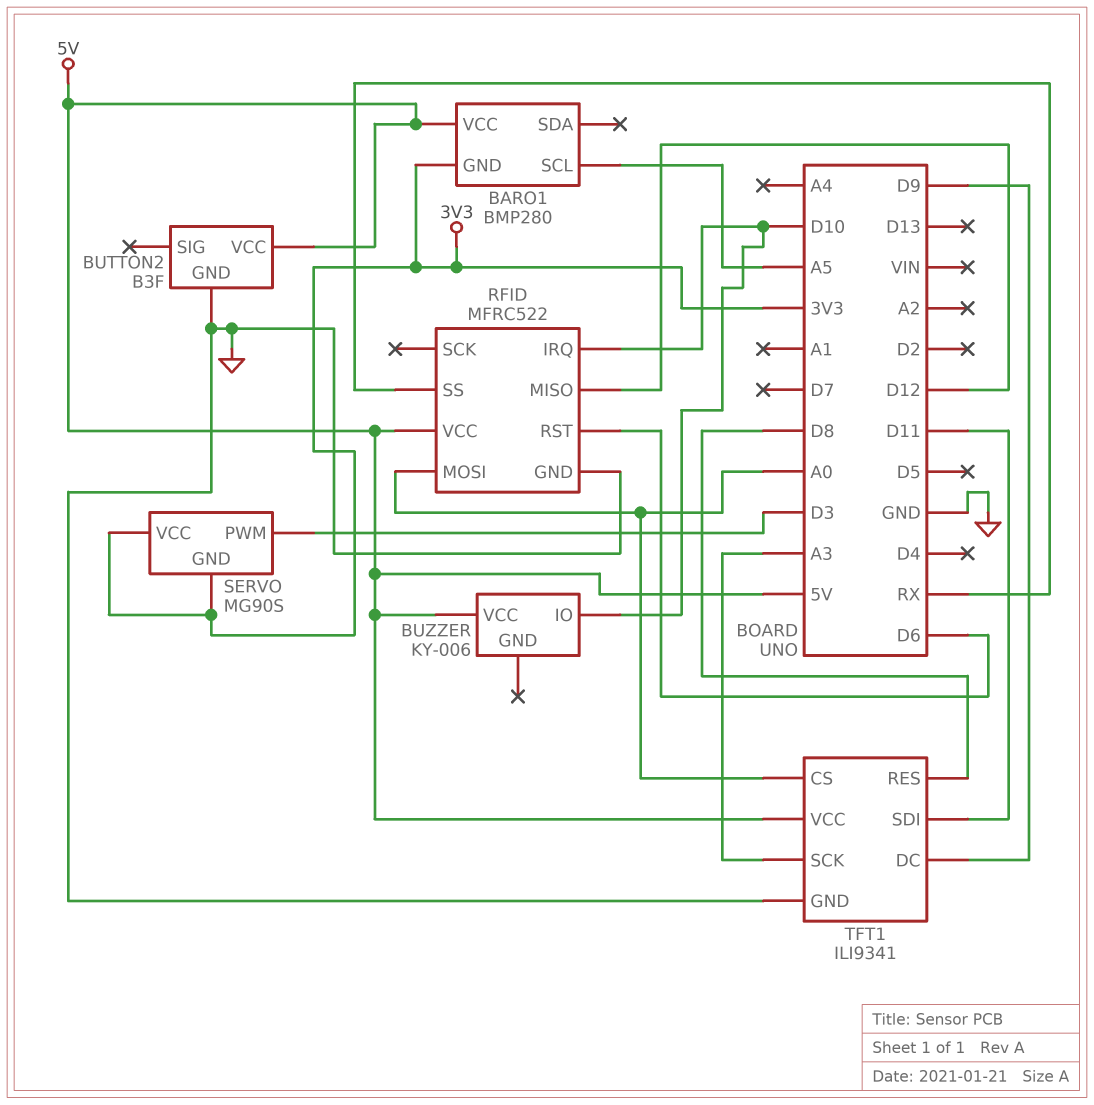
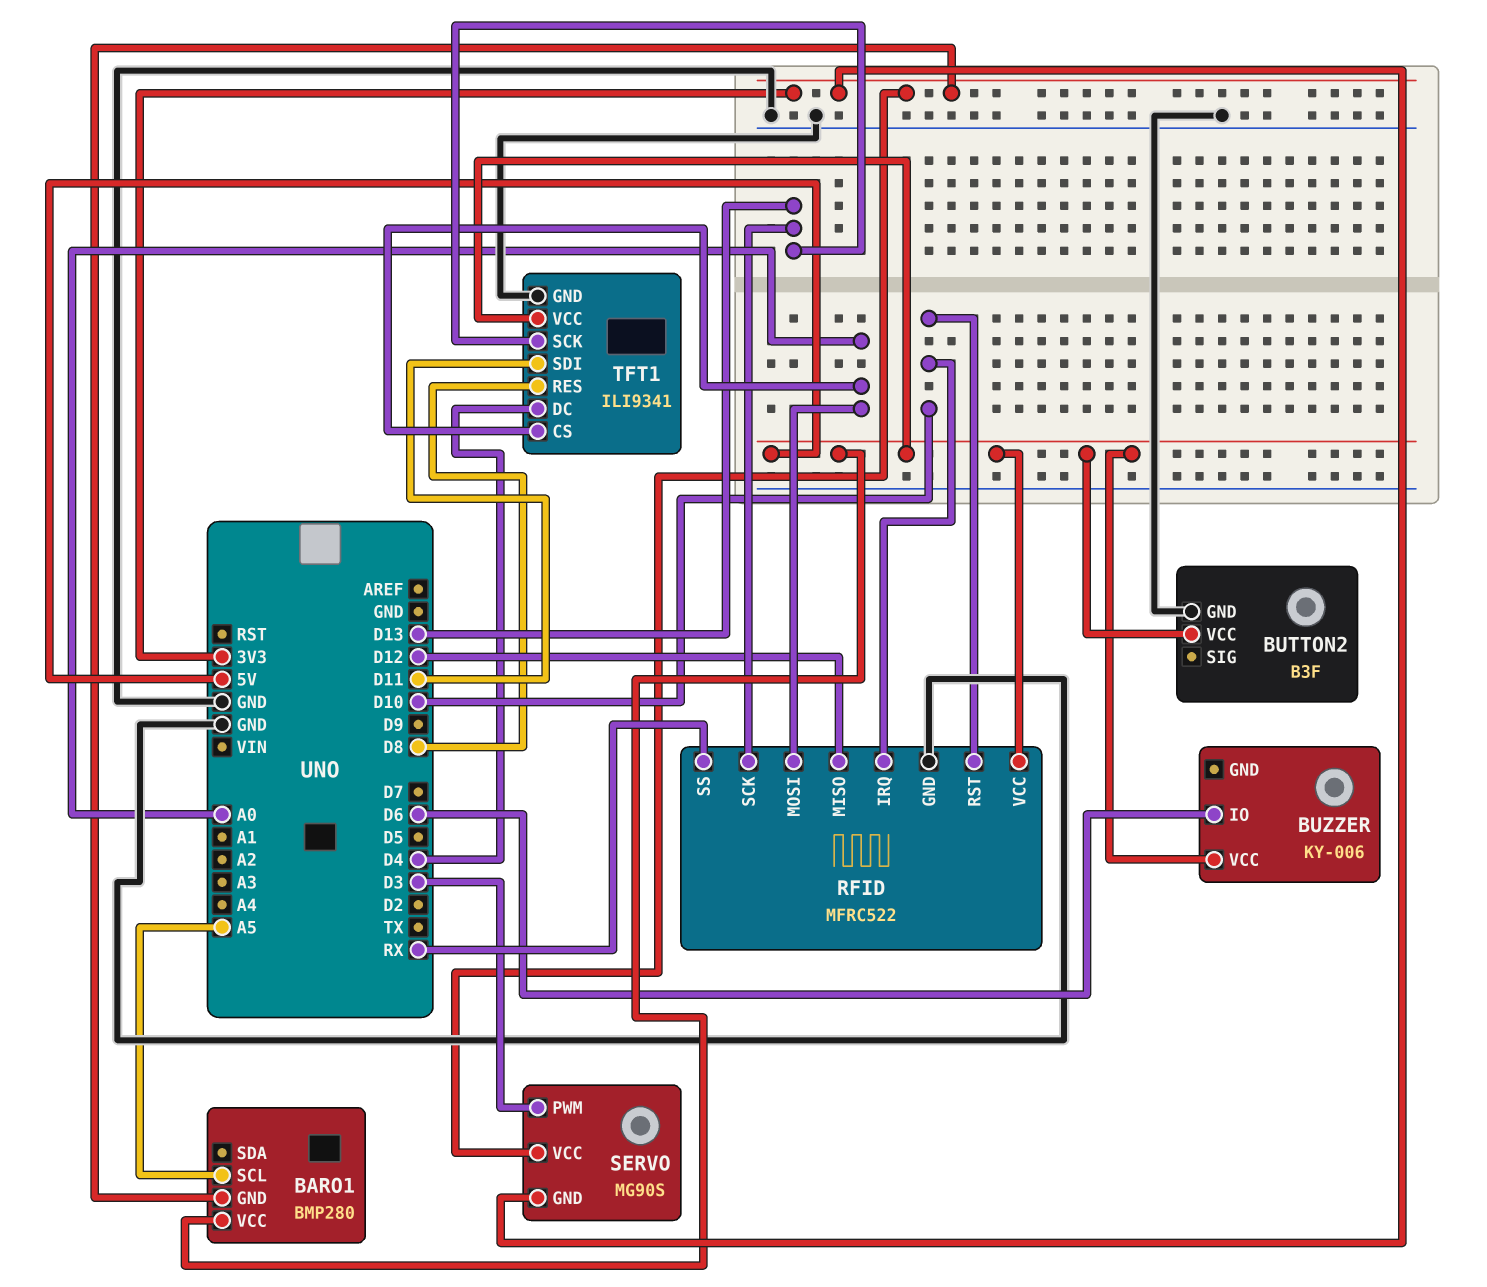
BUZZER pin IO: D10 -> D6
RFID pin RST: D6 -> D10
RFID pin SCK: none -> D13
TFT1 pin DC: D9 -> D4
TFT1 pin SCK: A3 -> D13

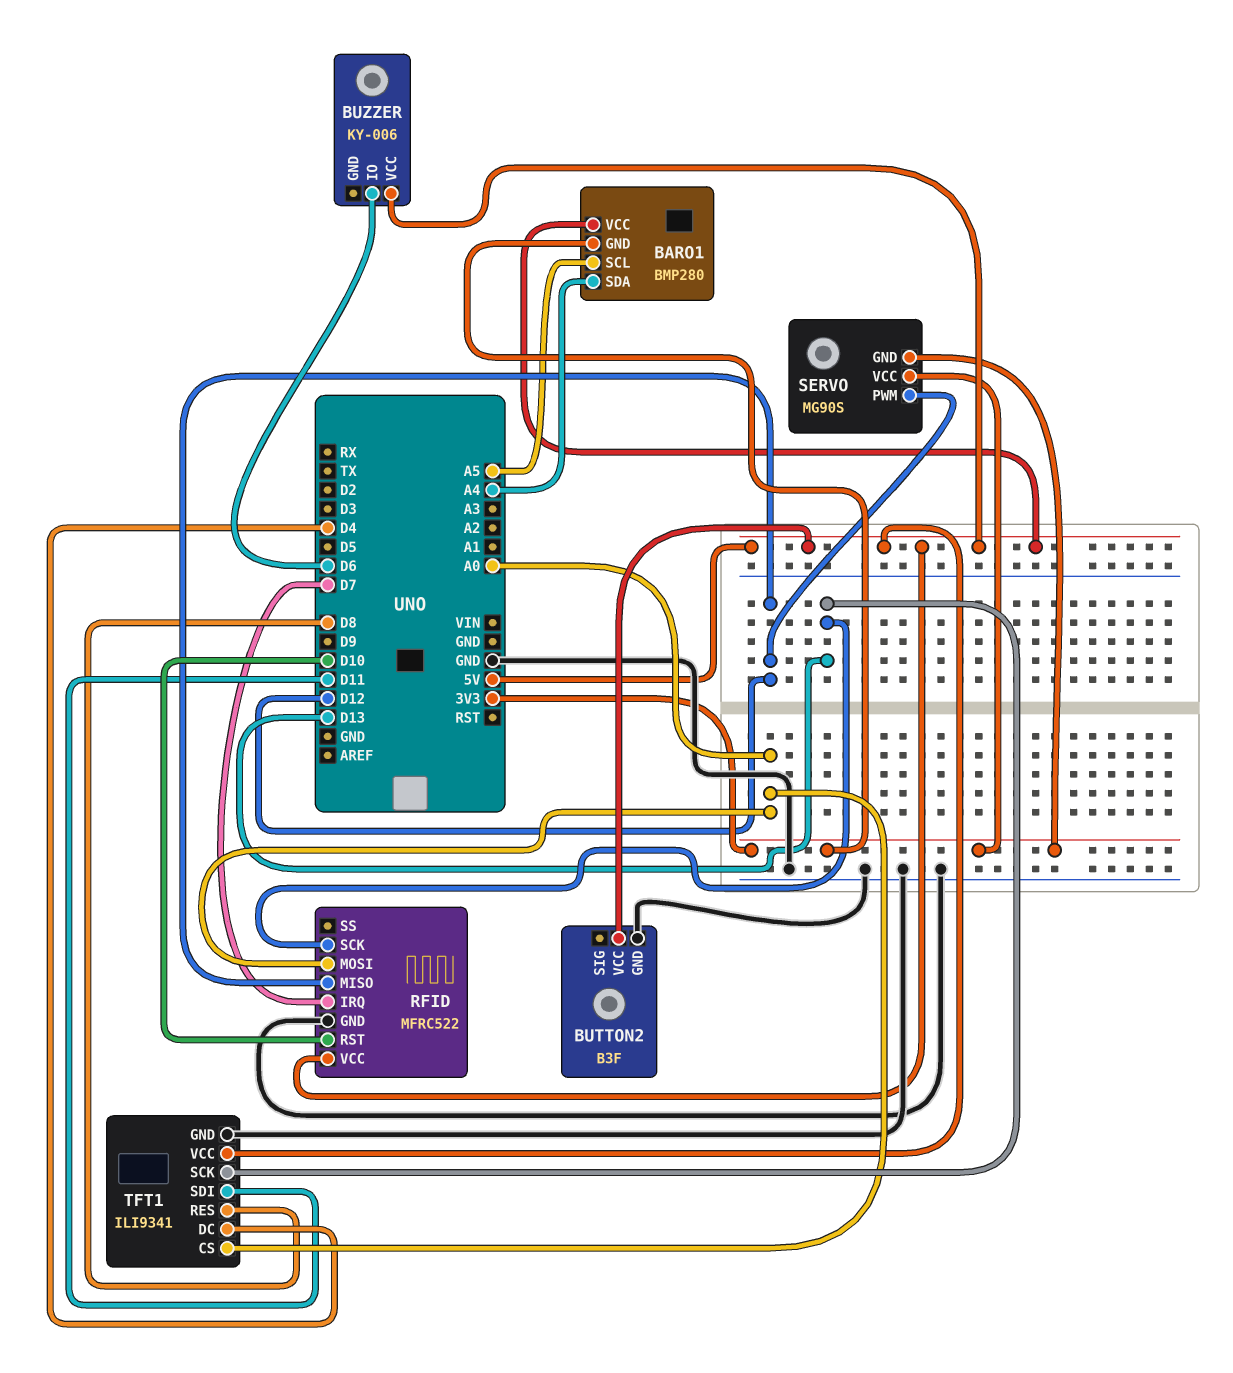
BARO1 pin SDA: none -> A4
RFID pin IRQ: D10 -> D7
RFID pin SS: RX -> none
SERVO pin PWM: D3 -> D12

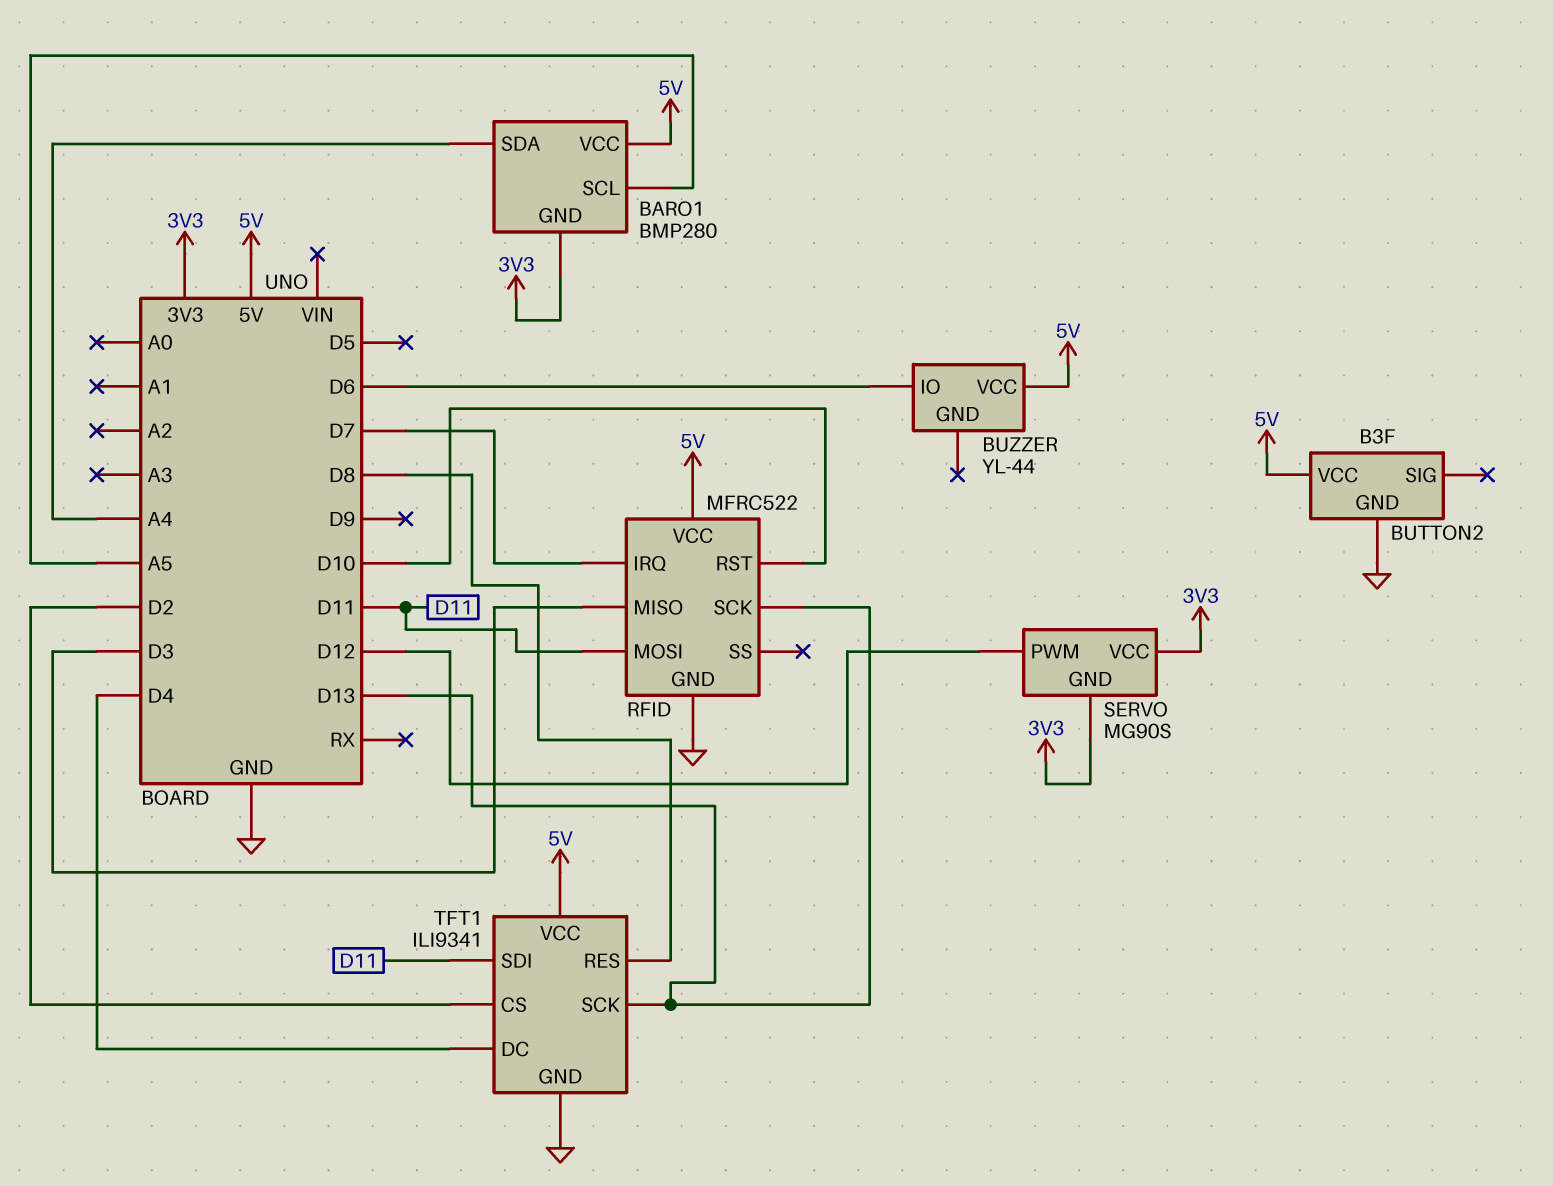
BUZZER: KY-006 -> YL-44
RFID pin MISO: D12 -> D3
RFID pin MOSI: A0 -> D11
TFT1 pin CS: A0 -> D2

